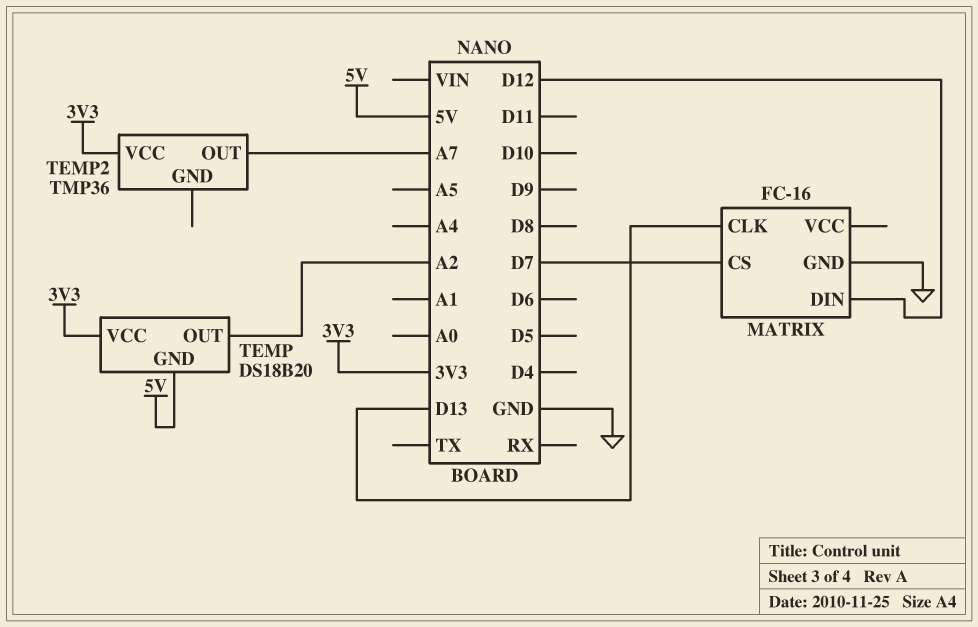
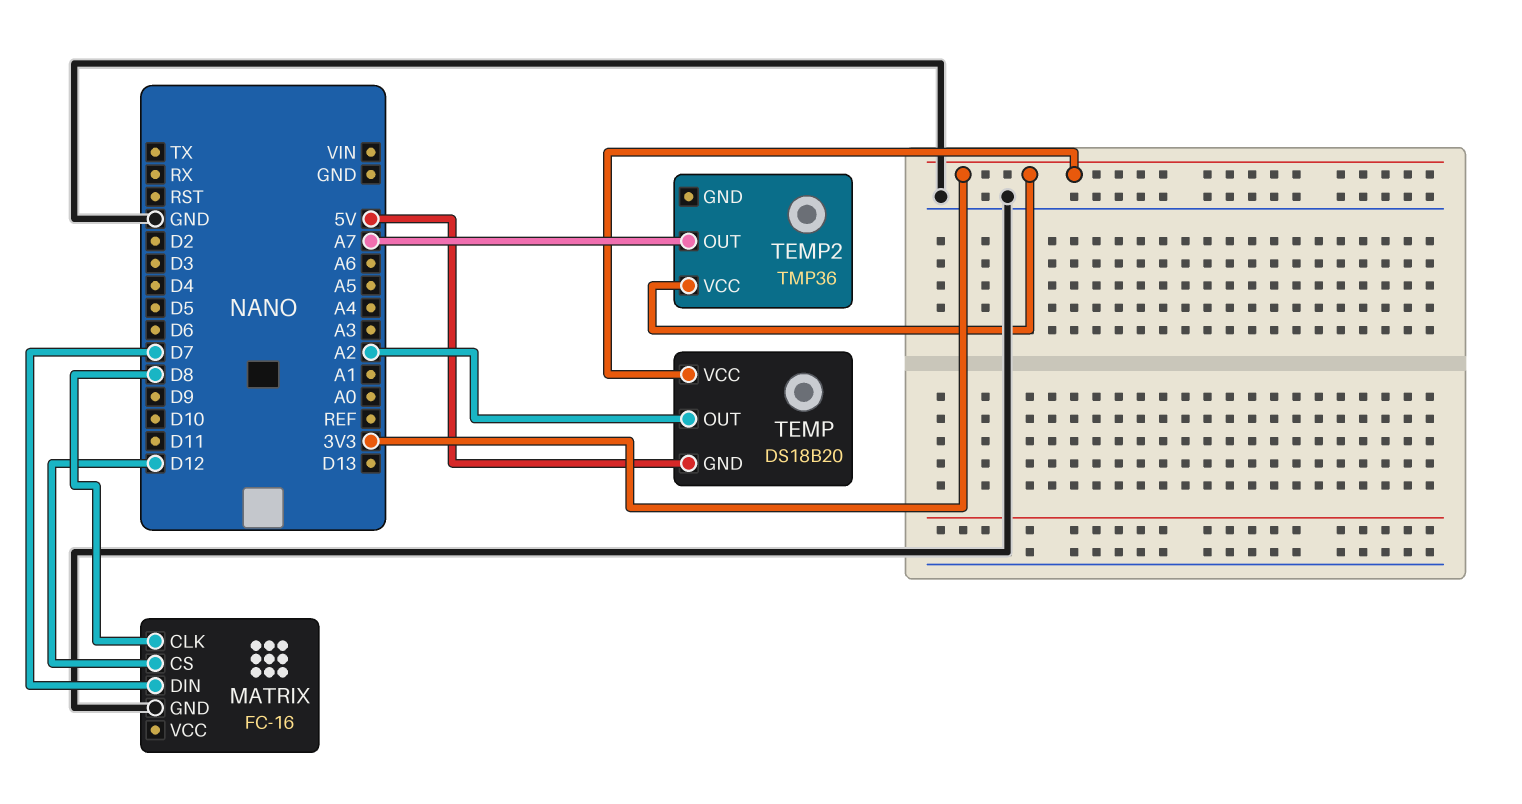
MATRIX pin CLK: D13 -> D8
MATRIX pin CS: D7 -> D12
MATRIX pin DIN: D12 -> D7

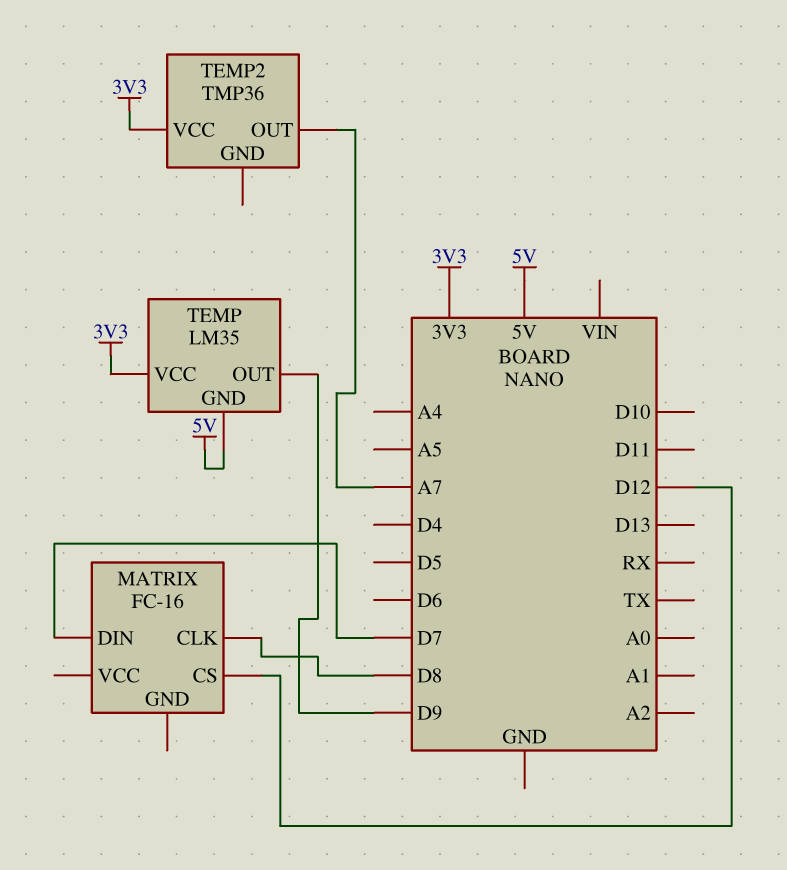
MATRIX pin GND: GND -> none
TEMP: DS18B20 -> LM35
TEMP pin OUT: A2 -> D9

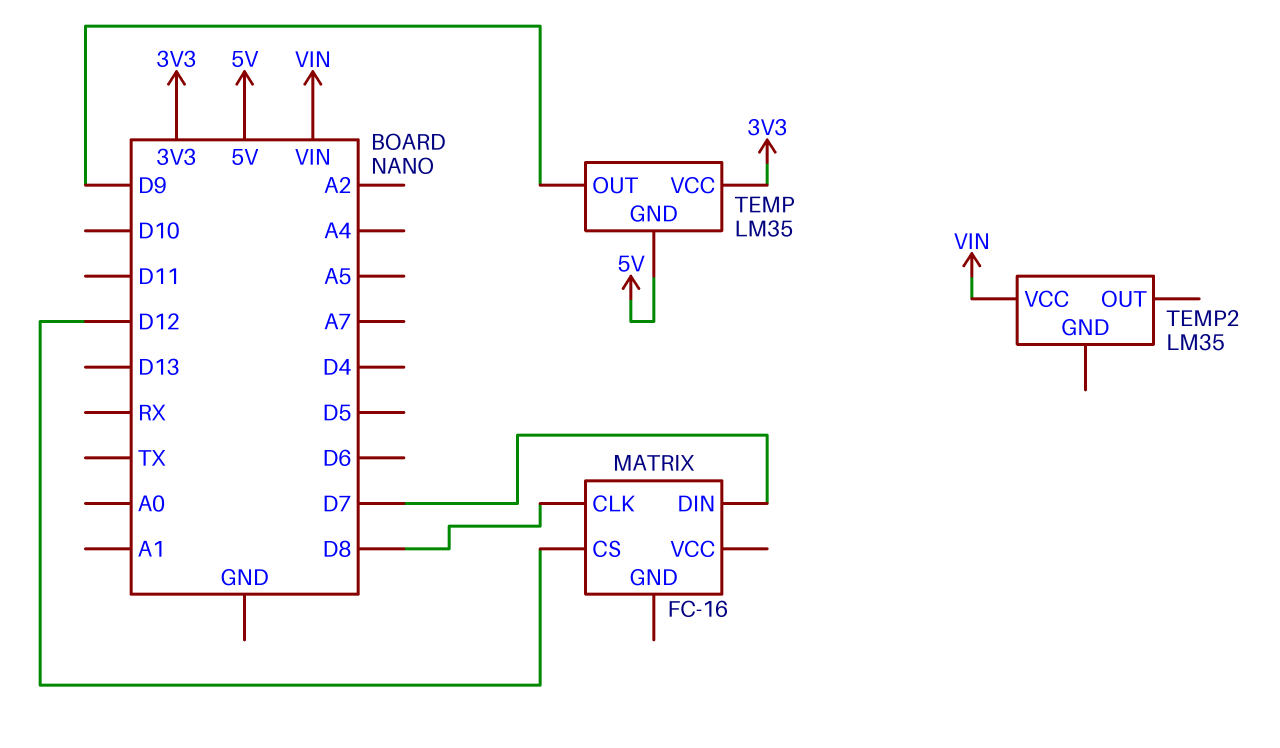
TEMP2: TMP36 -> LM35
TEMP2 pin OUT: A7 -> none
TEMP2 pin VCC: 3V3 -> VIN

